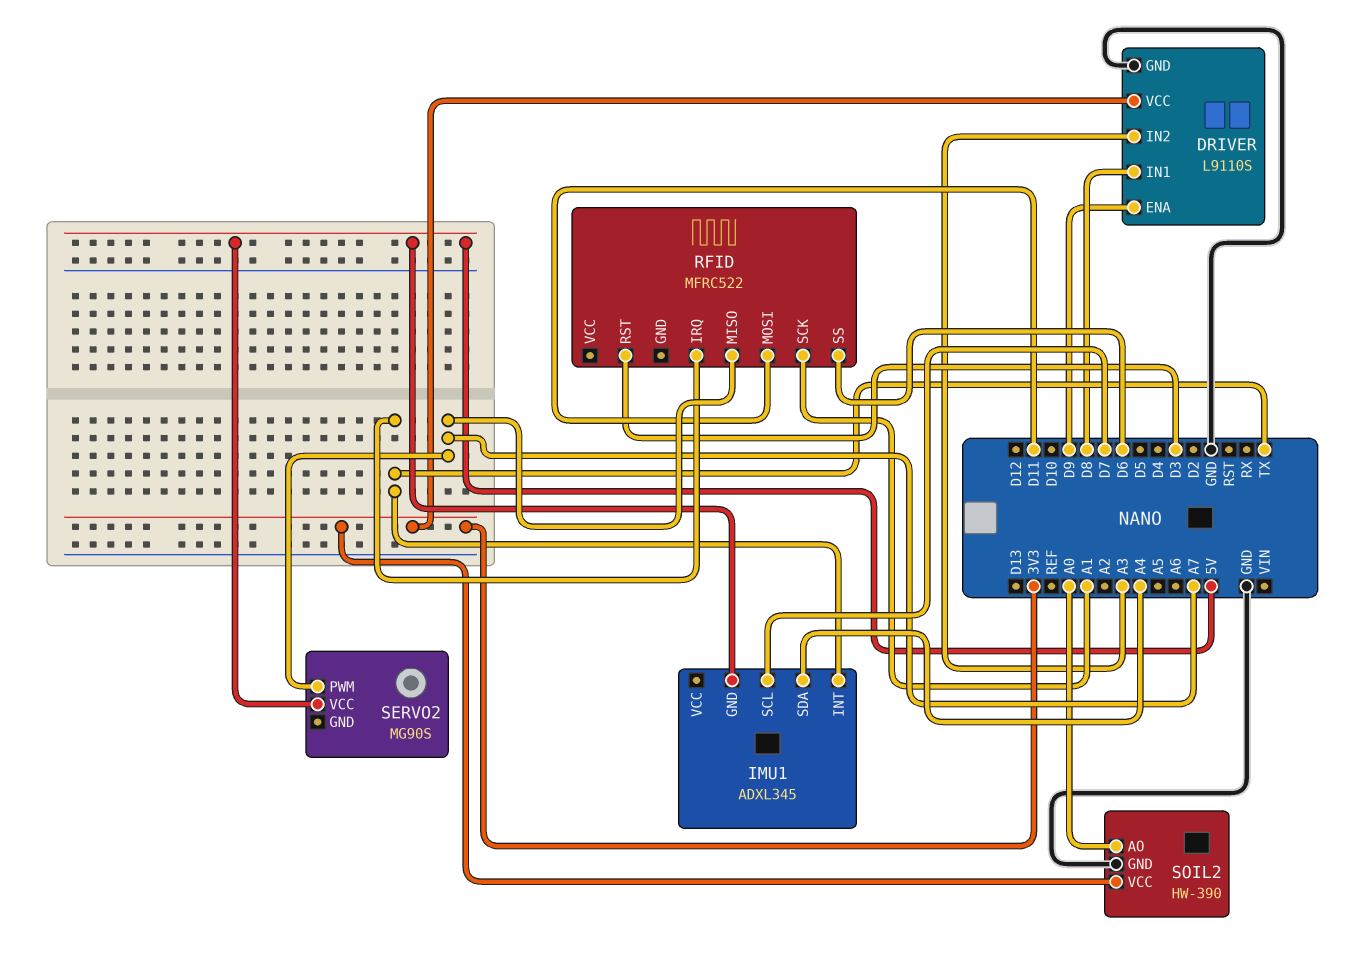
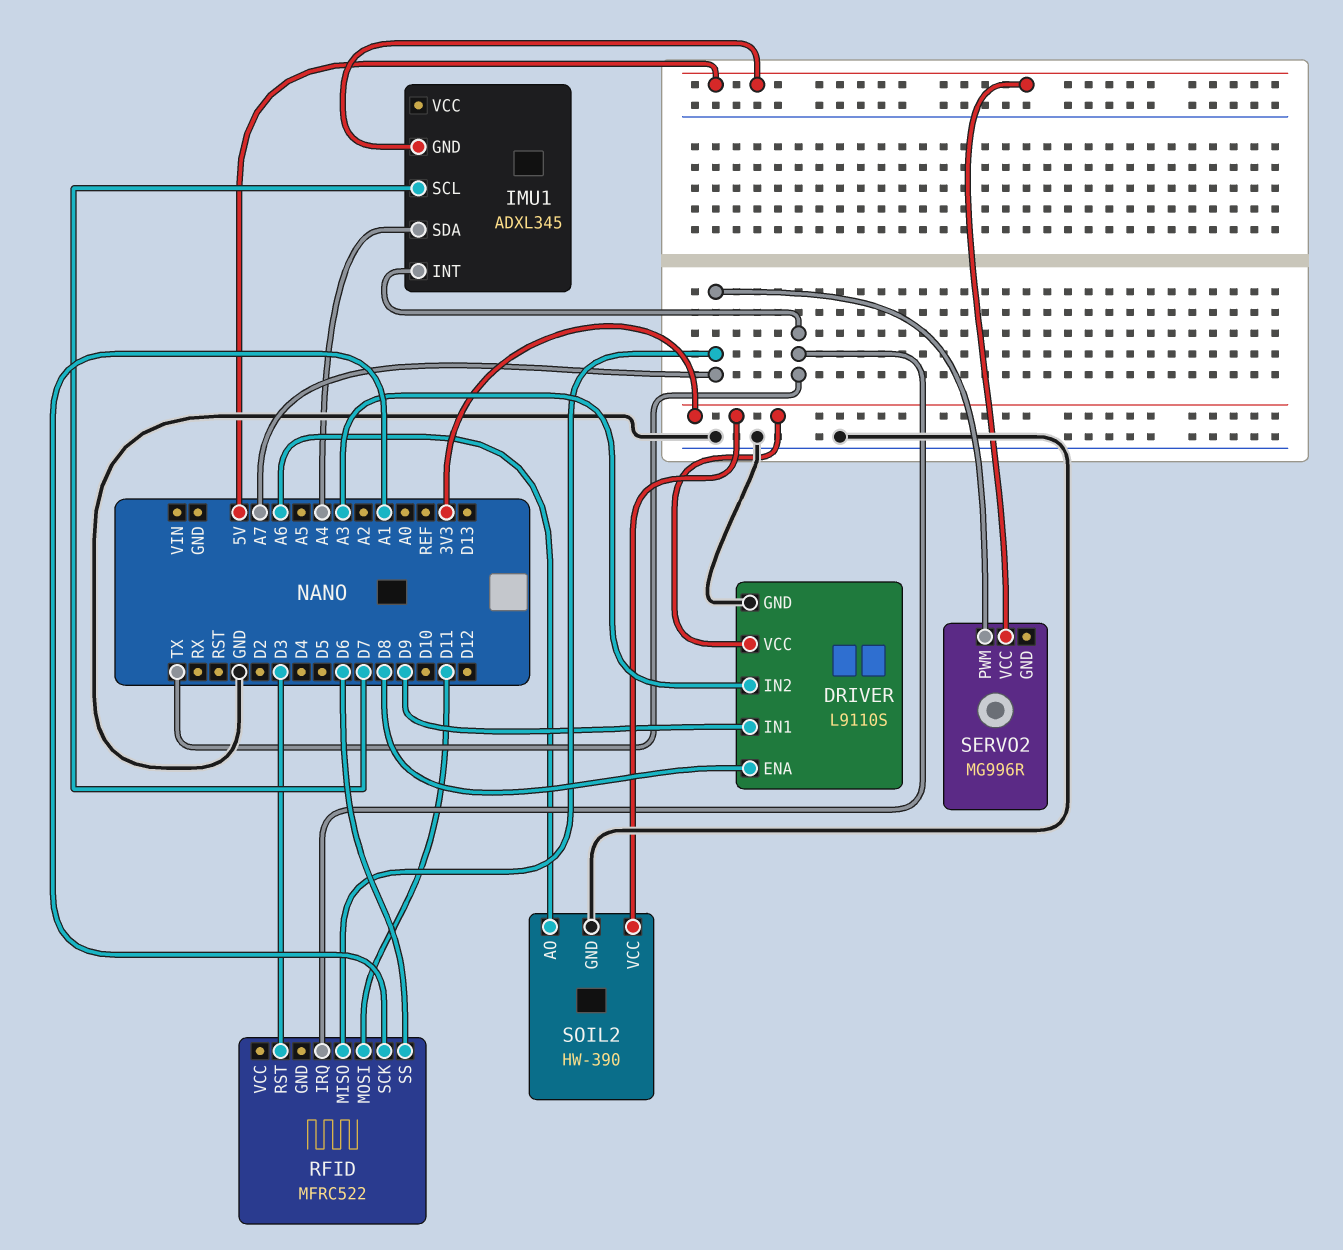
DRIVER pin ENA: D9 -> D8
DRIVER pin IN1: D8 -> D9
SERVO2: MG90S -> MG996R
SOIL2 pin AO: A0 -> A6

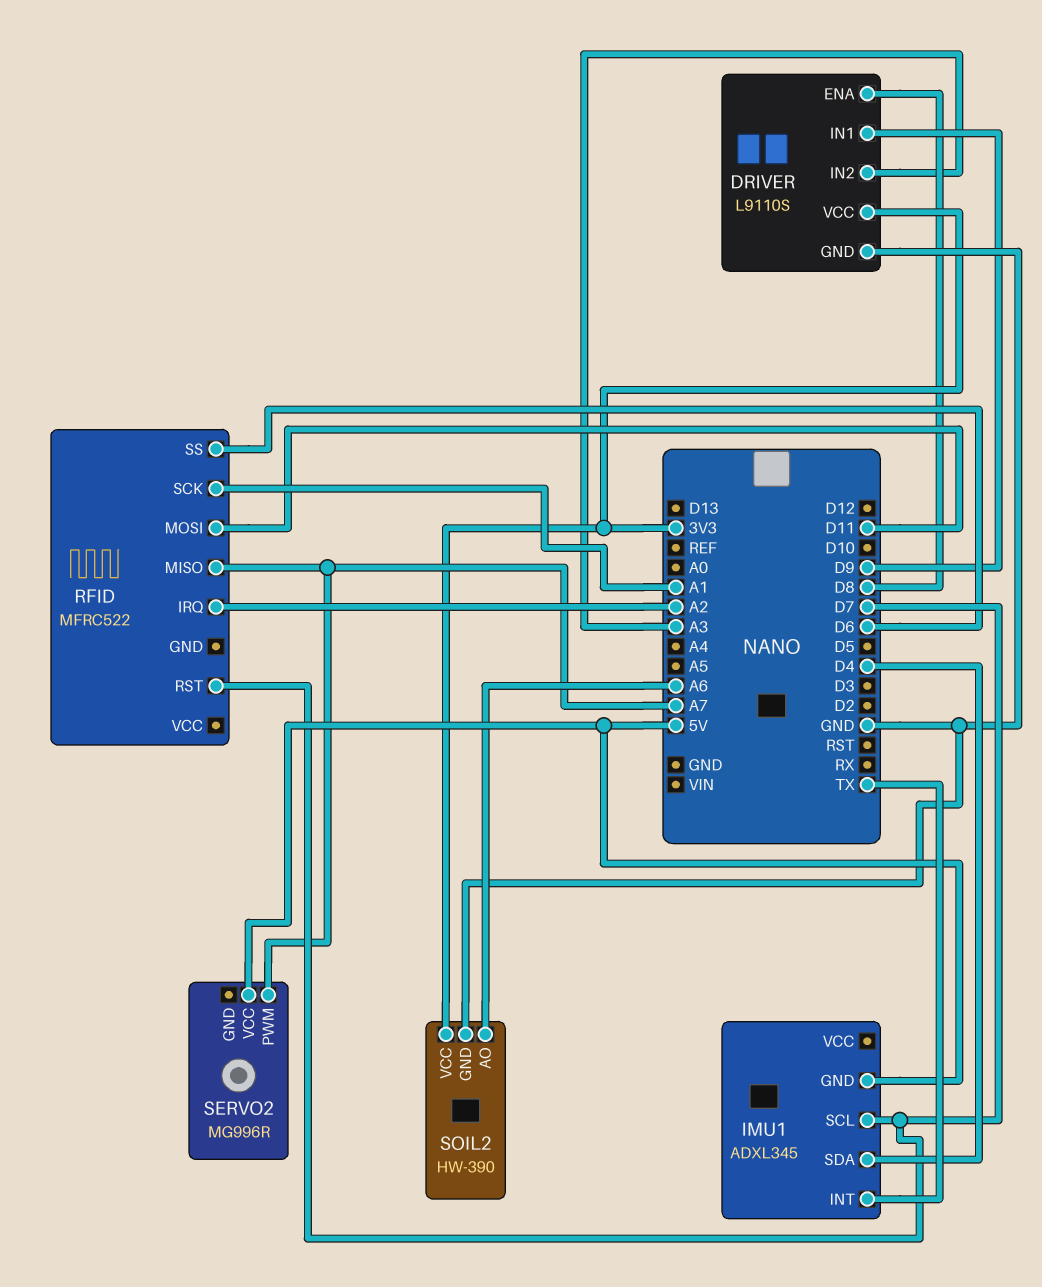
IMU1 pin SDA: A4 -> D4
RFID pin IRQ: TX -> A2
RFID pin RST: D3 -> D7

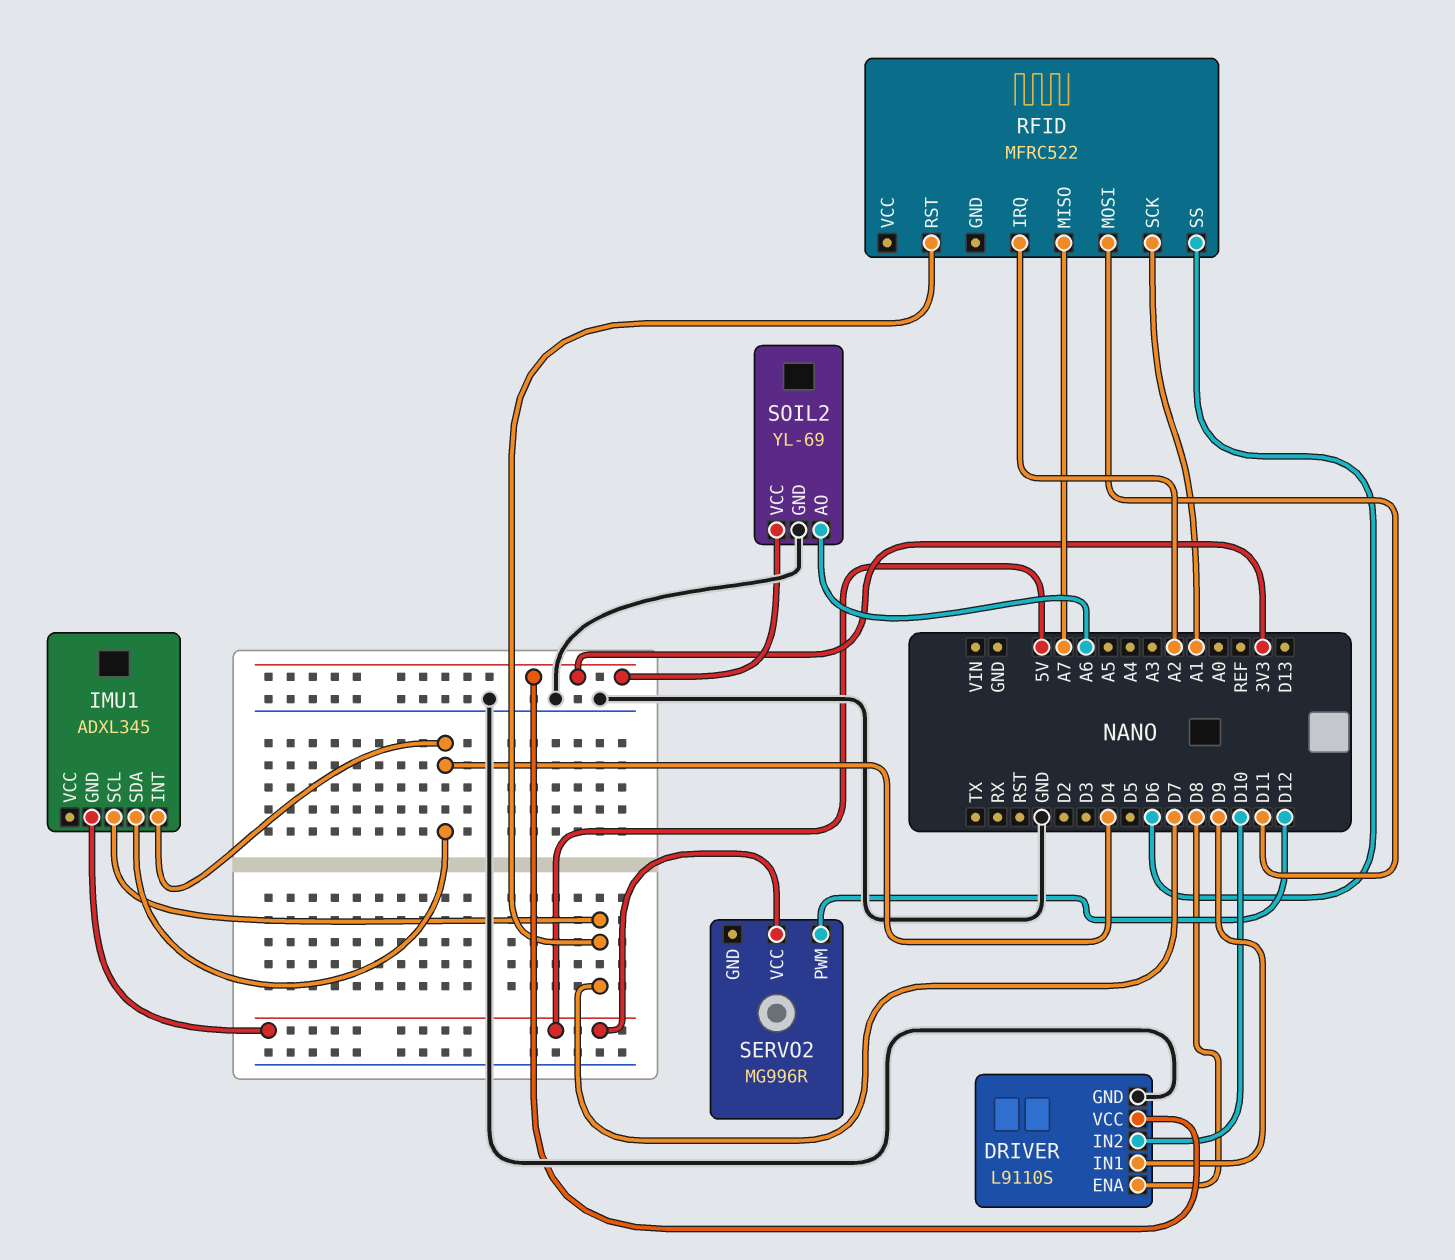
DRIVER pin IN2: A3 -> D10
IMU1 pin INT: TX -> D4
SERVO2 pin PWM: A7 -> D12
SOIL2: HW-390 -> YL-69

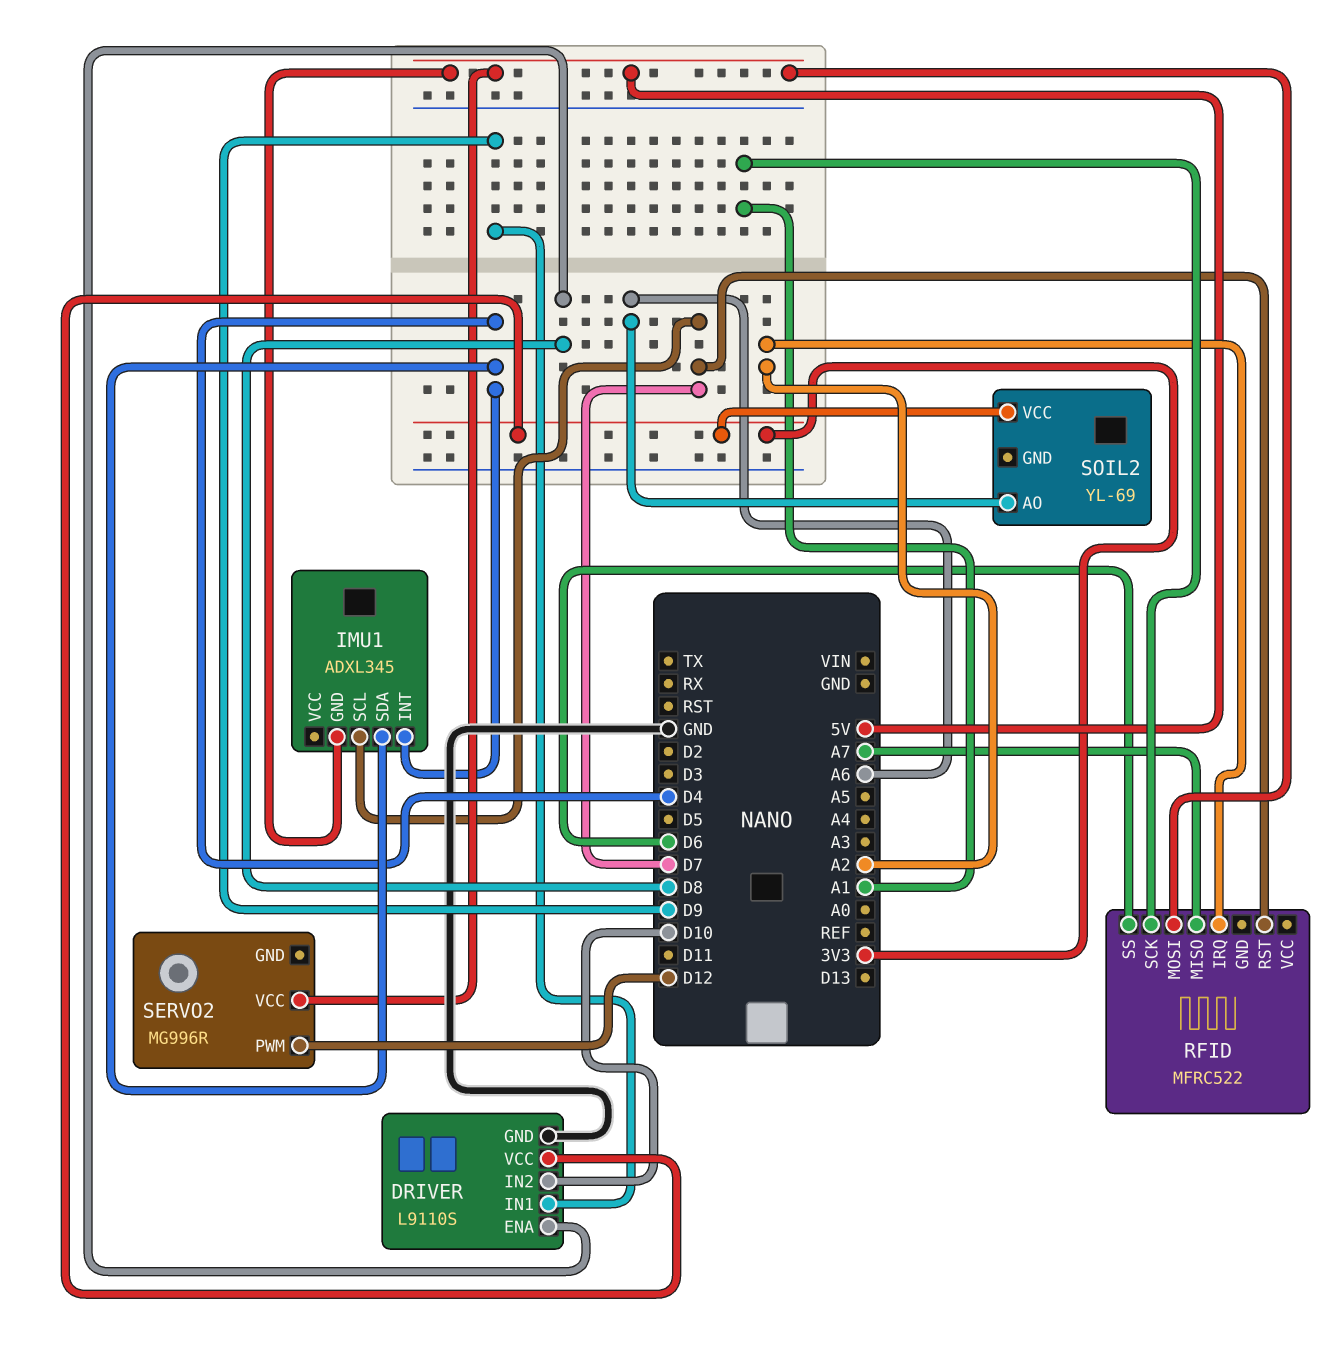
RFID pin MOSI: D11 -> 5V
SOIL2 pin GND: GND -> none

